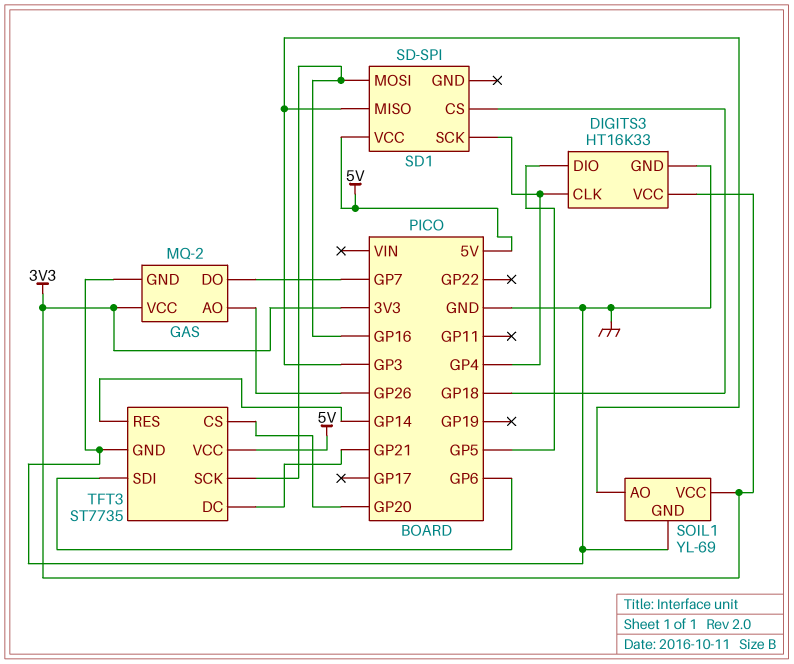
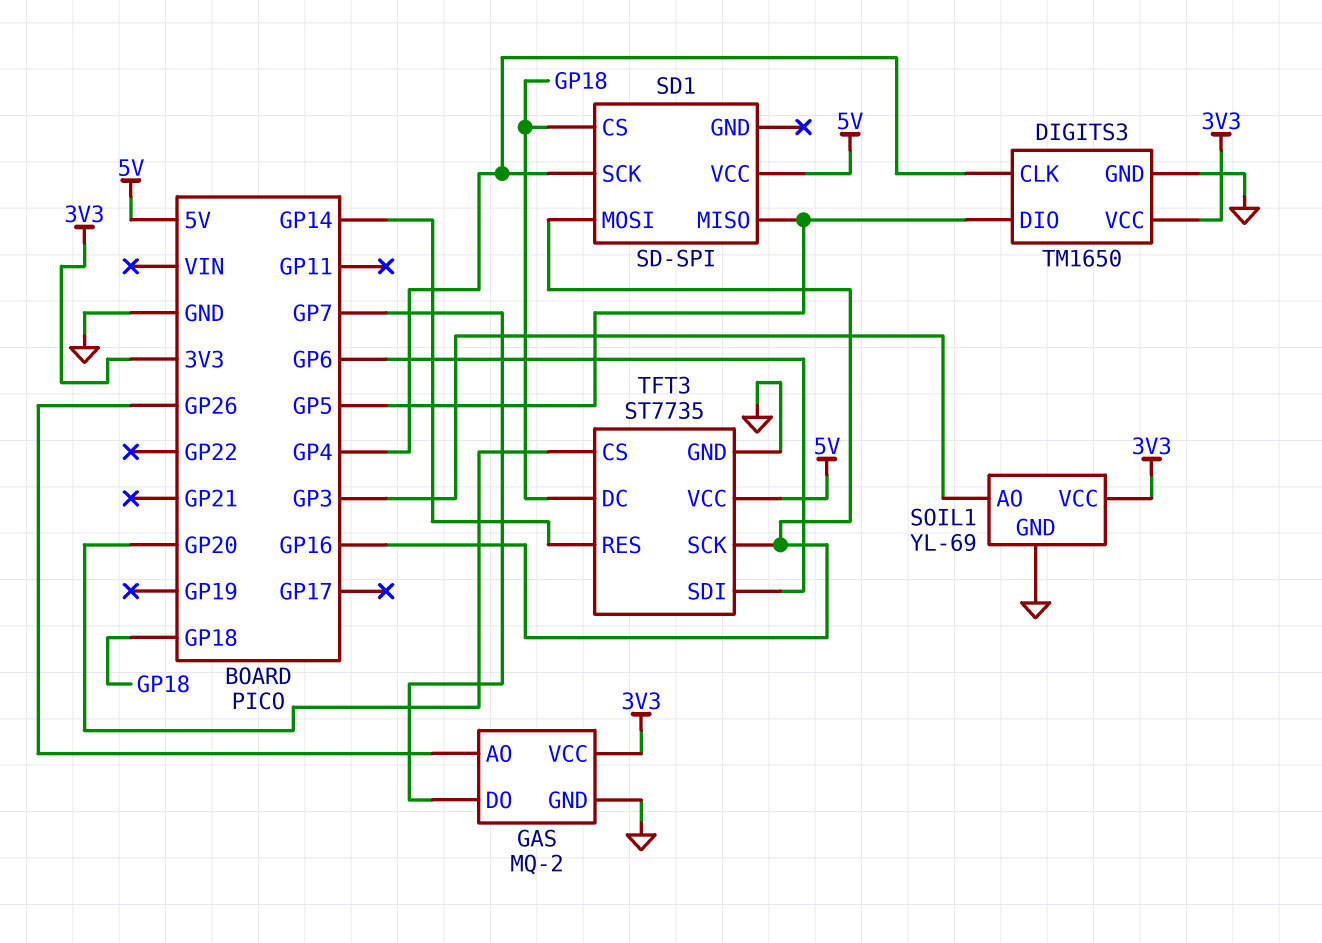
DIGITS3: HT16K33 -> TM1650
SD1 pin MISO: GP3 -> GP5
TFT3 pin DC: GP21 -> GP18

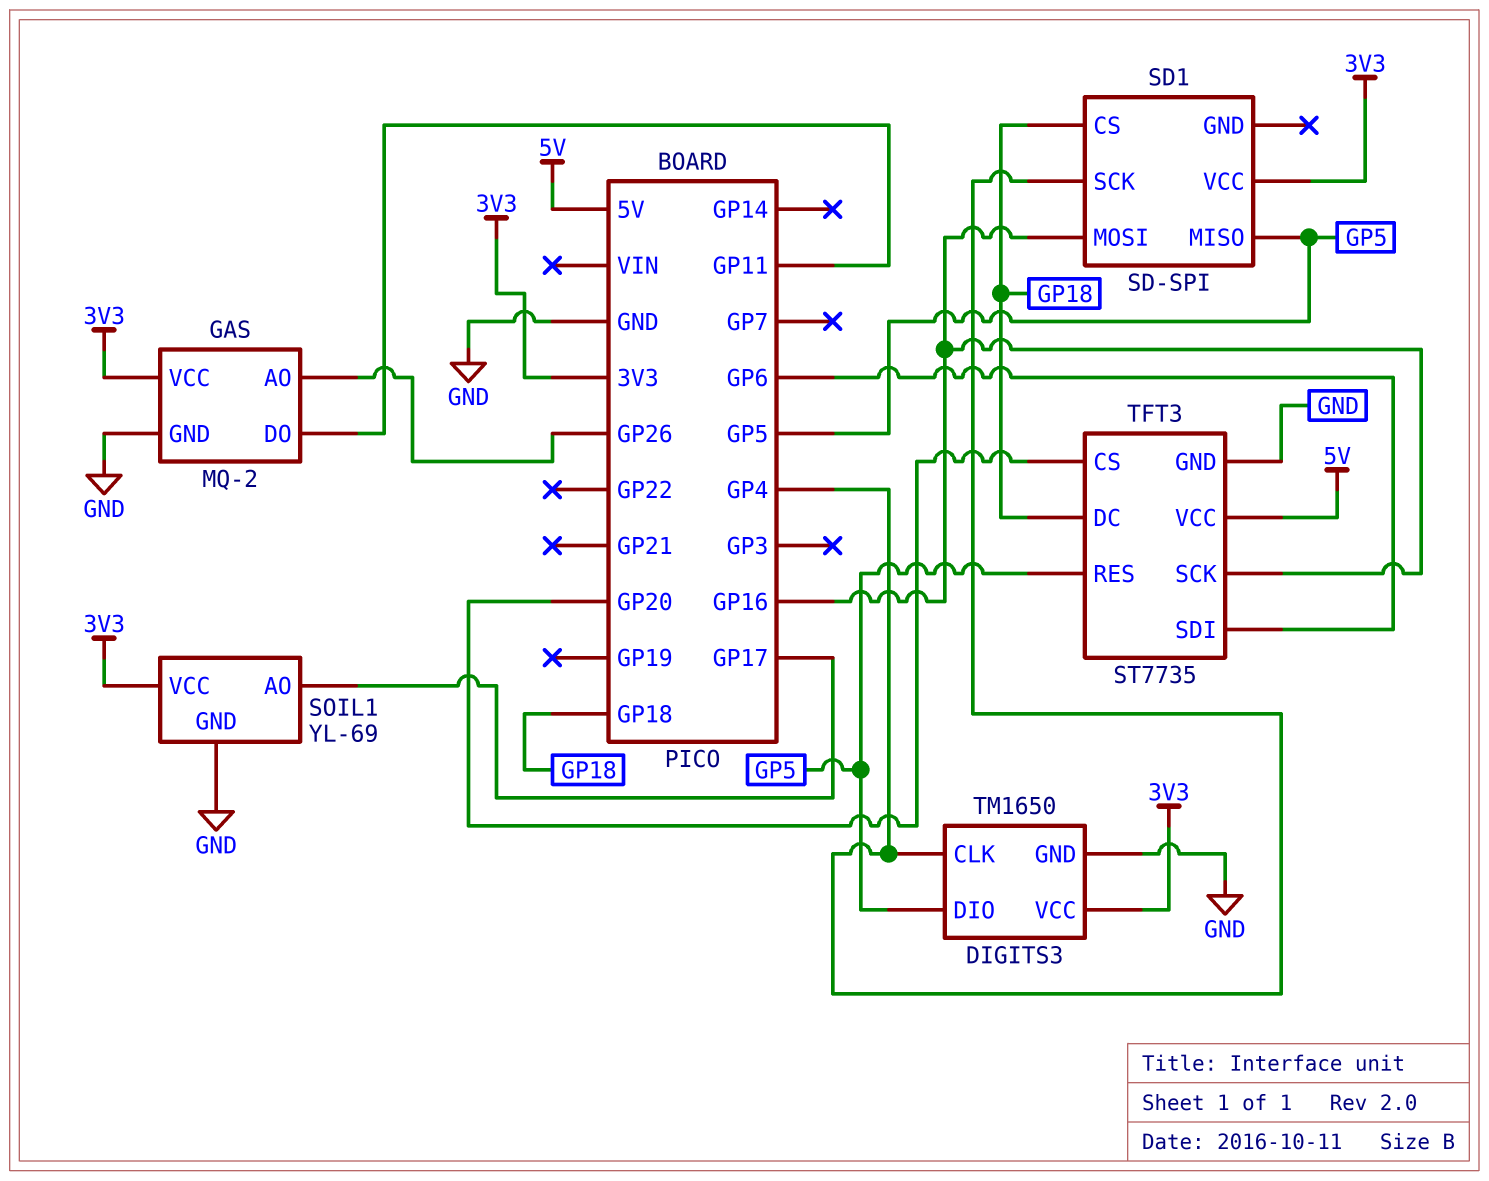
GAS pin DO: GP7 -> GP11
SD1 pin VCC: 5V -> 3V3
SOIL1 pin AO: GP3 -> GP17
TFT3 pin RES: GP14 -> GP5

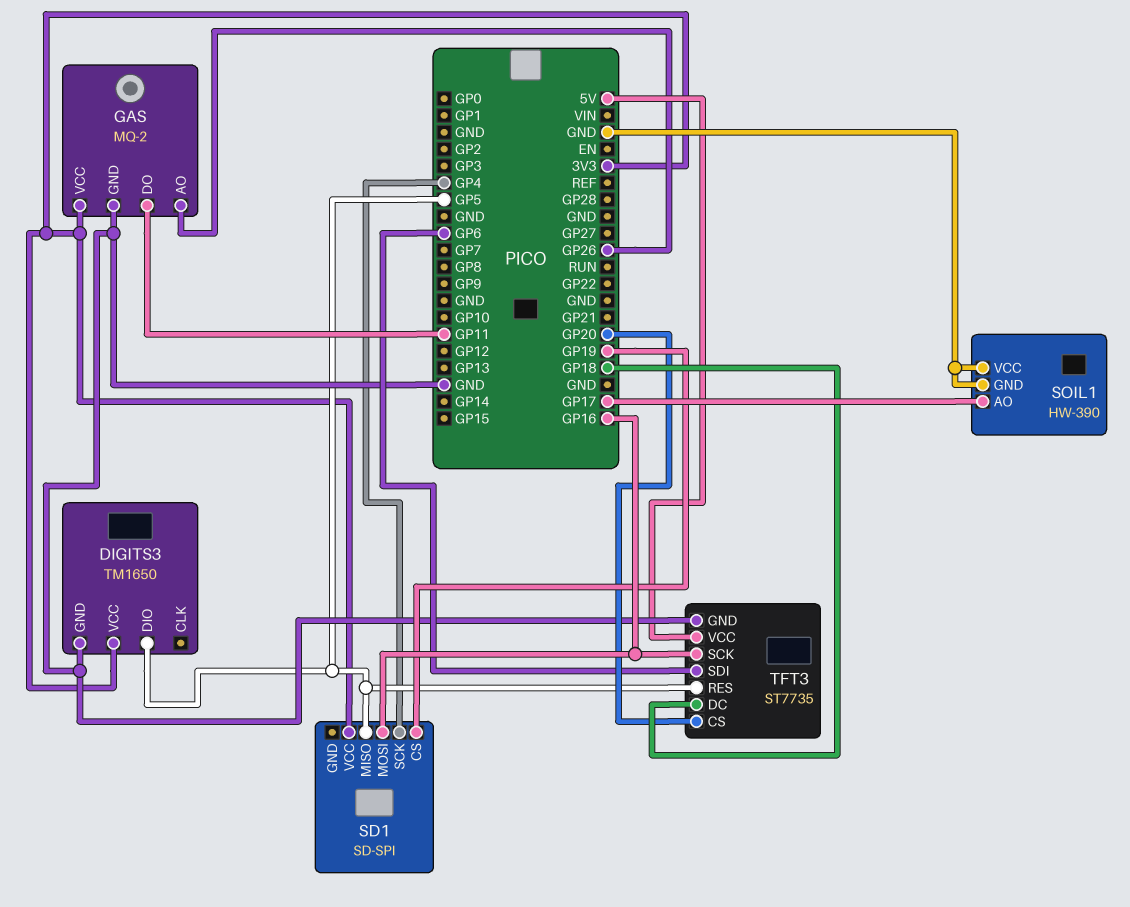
DIGITS3 pin CLK: GP4 -> none
SD1 pin CS: GP18 -> GP19
SOIL1: YL-69 -> HW-390
SOIL1 pin VCC: 3V3 -> GND

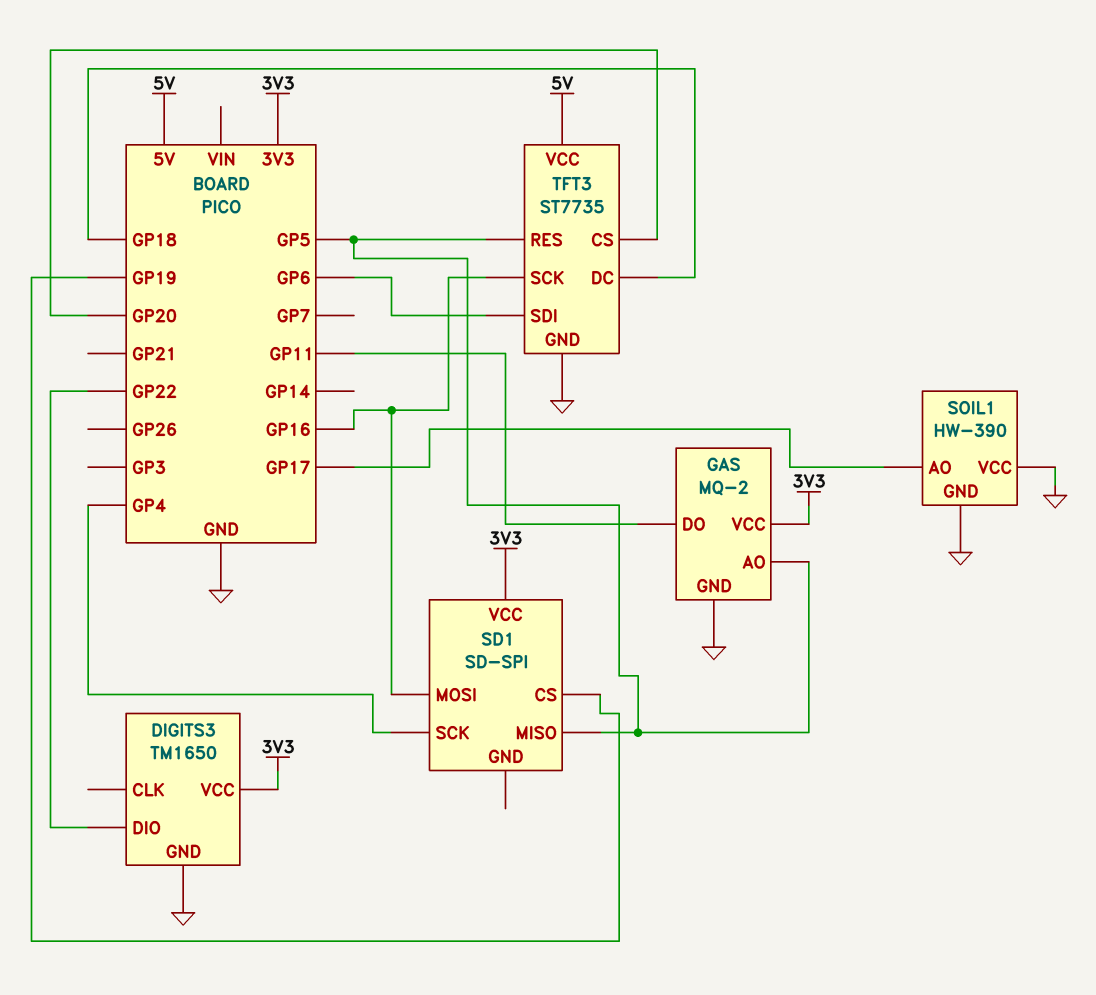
DIGITS3 pin DIO: GP5 -> GP22
GAS pin AO: GP26 -> GP5

